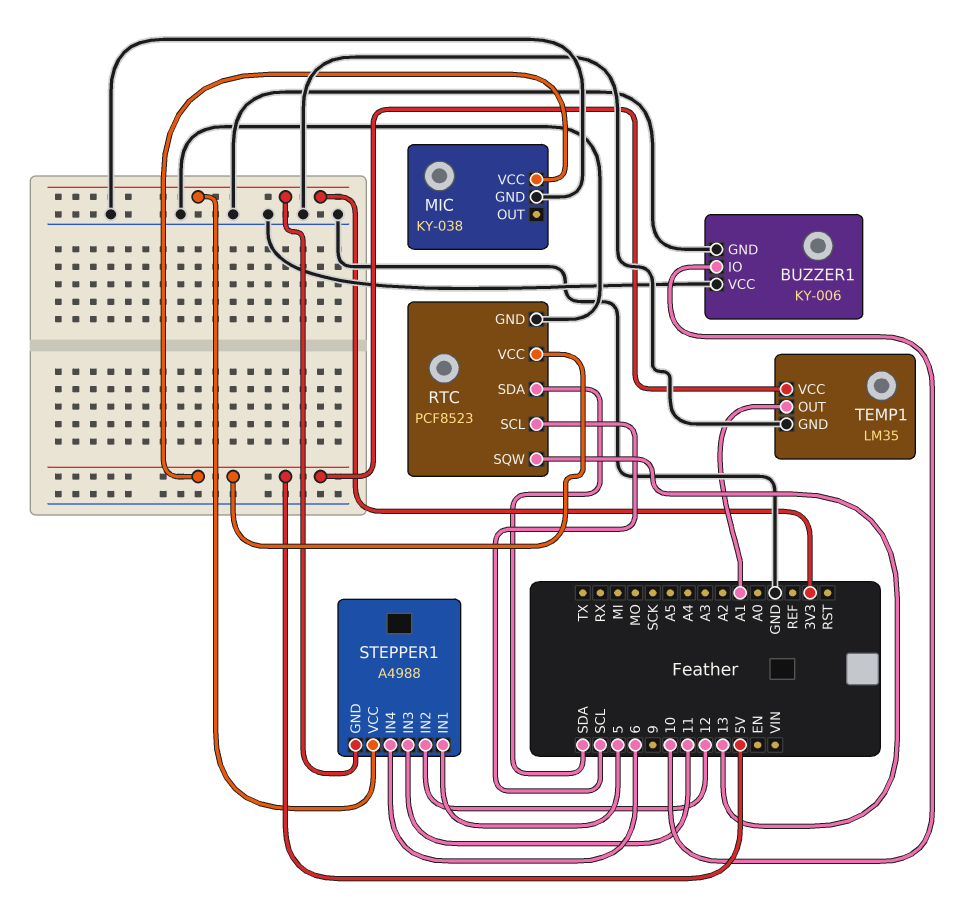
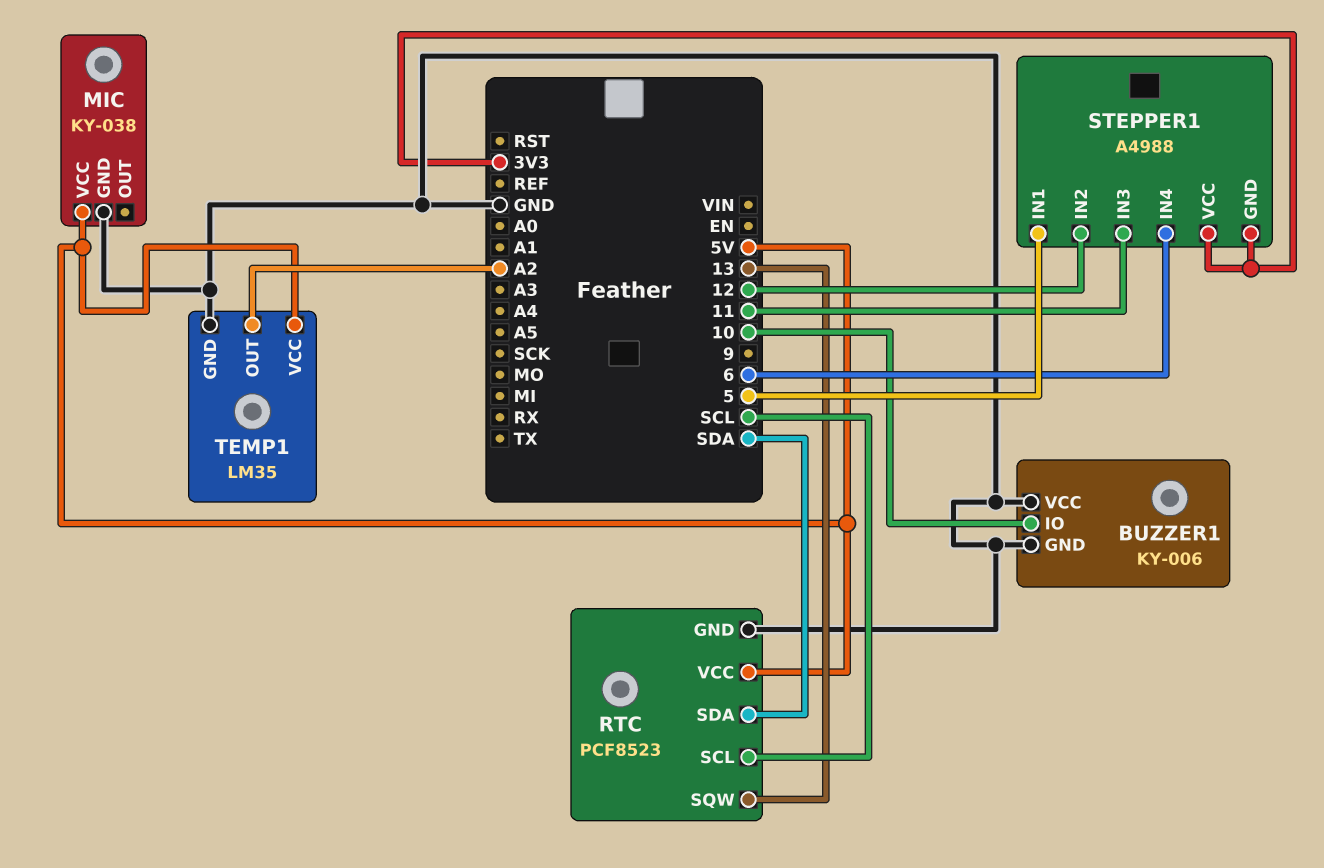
TEMP1 pin OUT: A1 -> A2

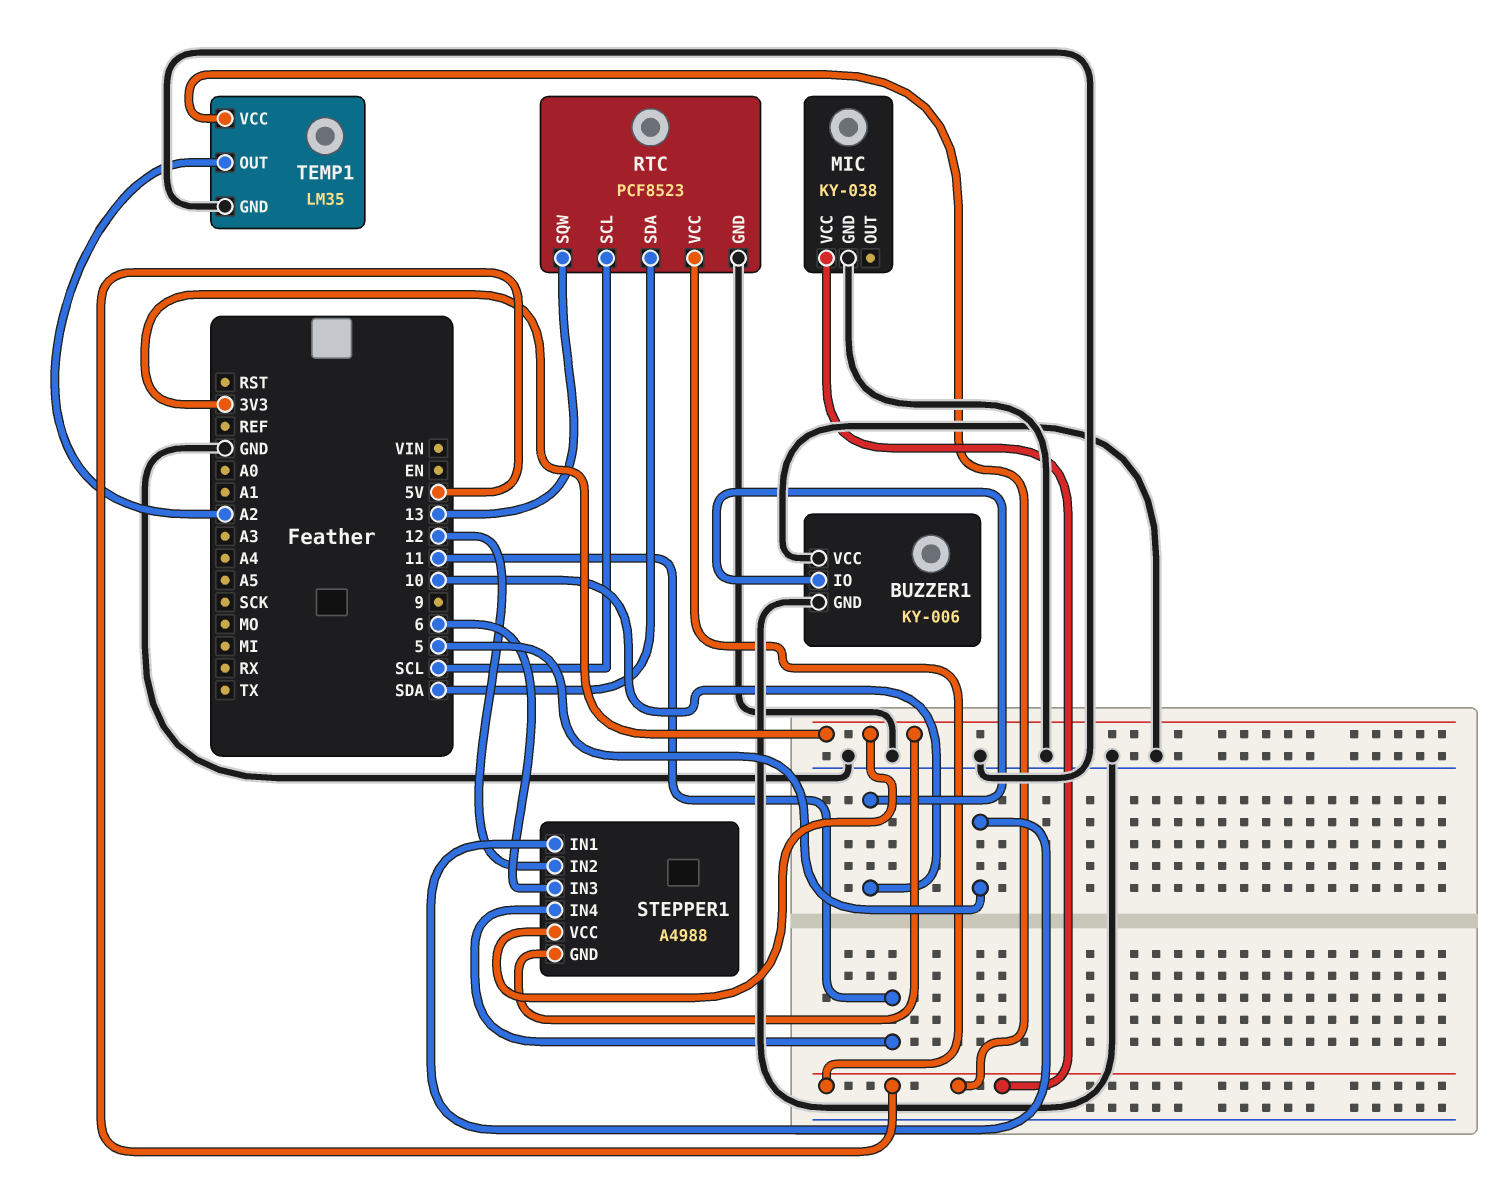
STEPPER1 pin IN3: 11 -> 6
STEPPER1 pin IN4: 6 -> 11

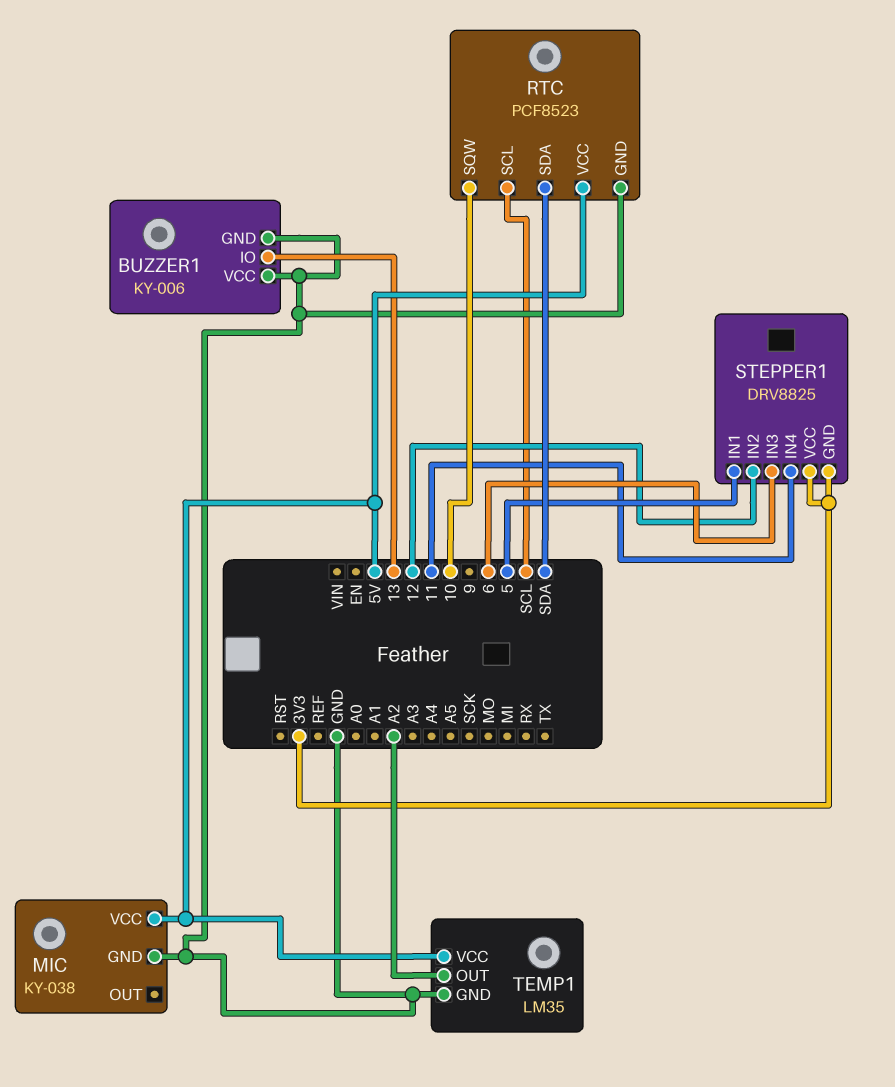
BUZZER1 pin IO: 10 -> 13
RTC pin SQW: 13 -> 10
STEPPER1: A4988 -> DRV8825

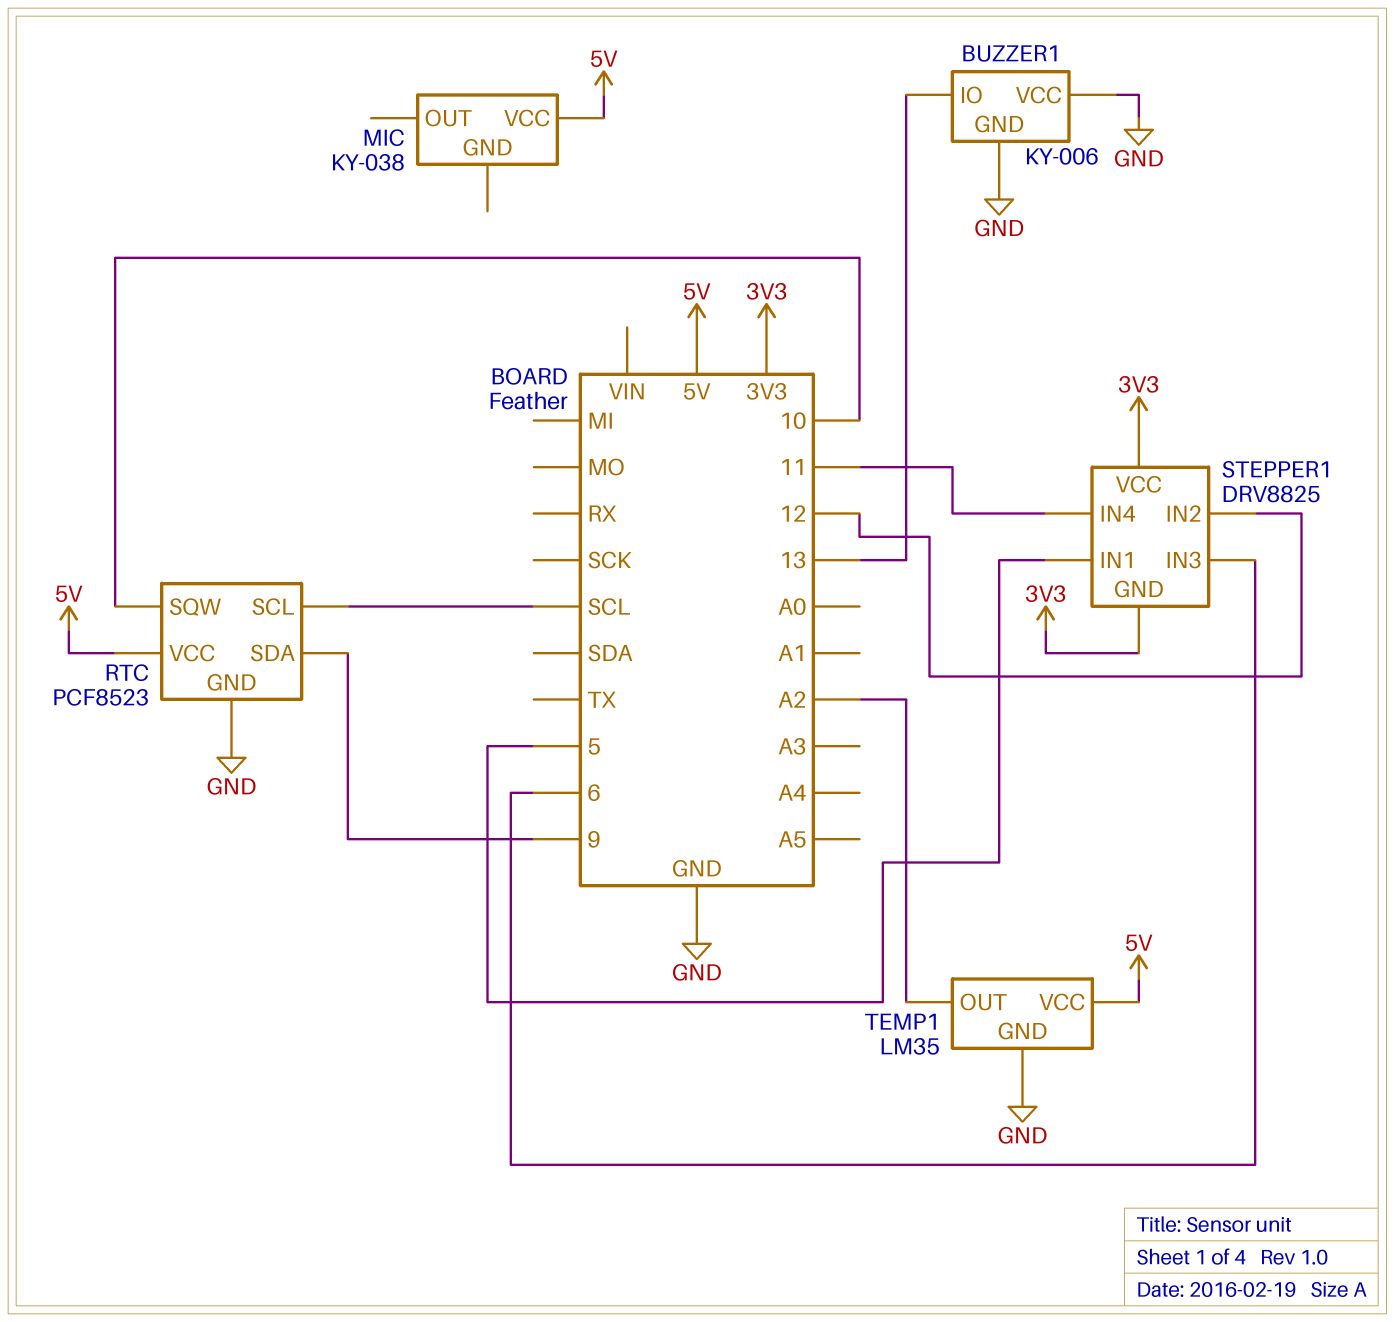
MIC pin GND: GND -> none
RTC pin SDA: SDA -> 9

